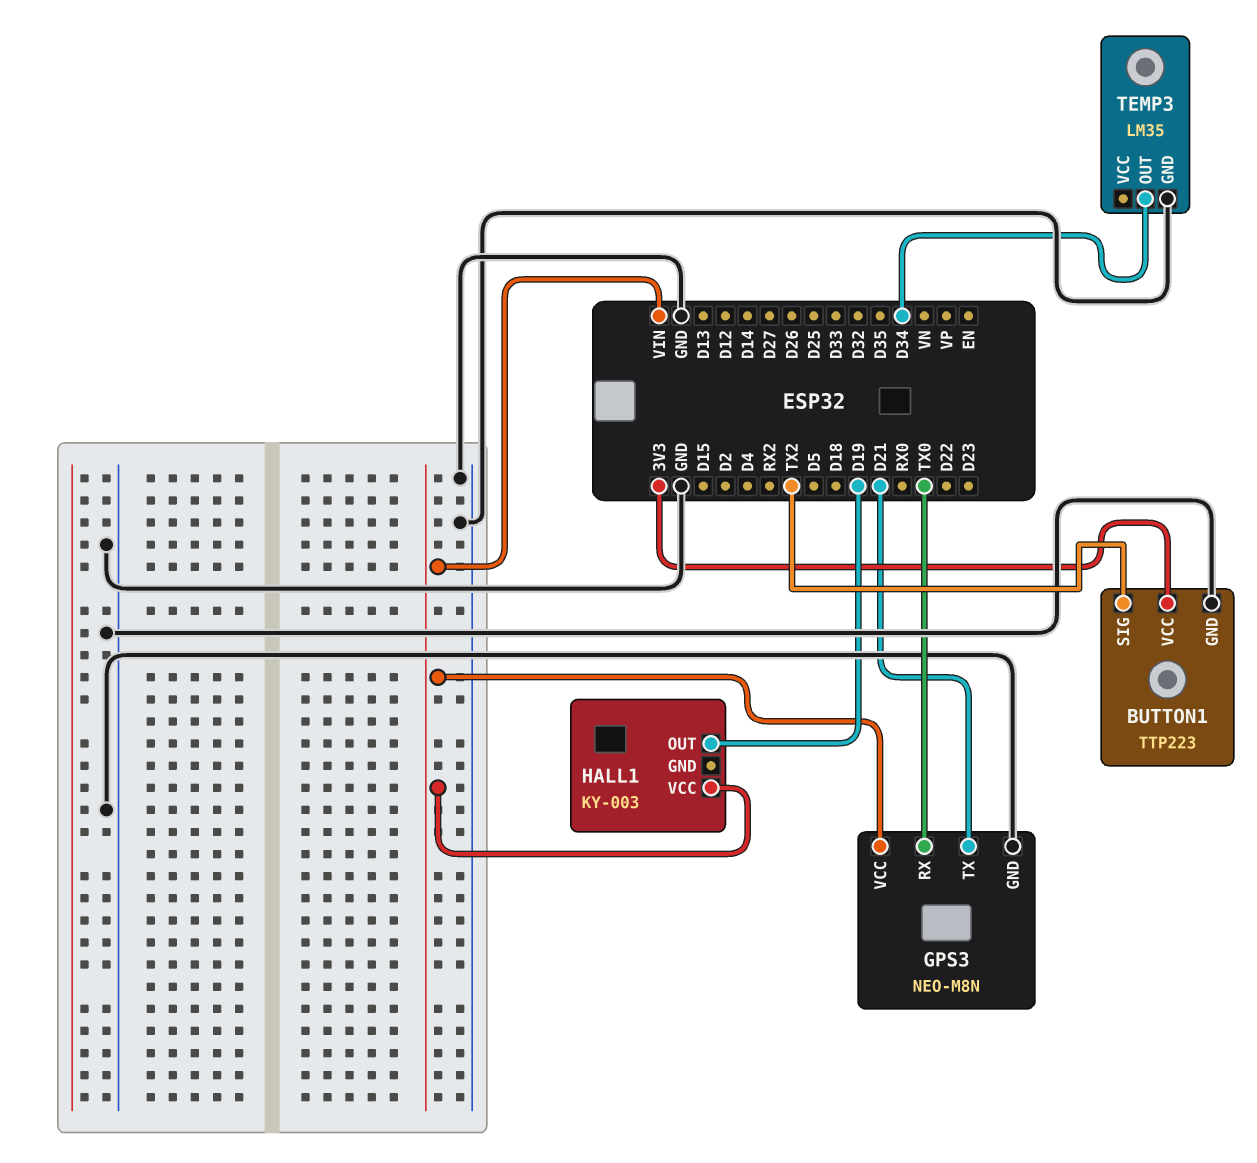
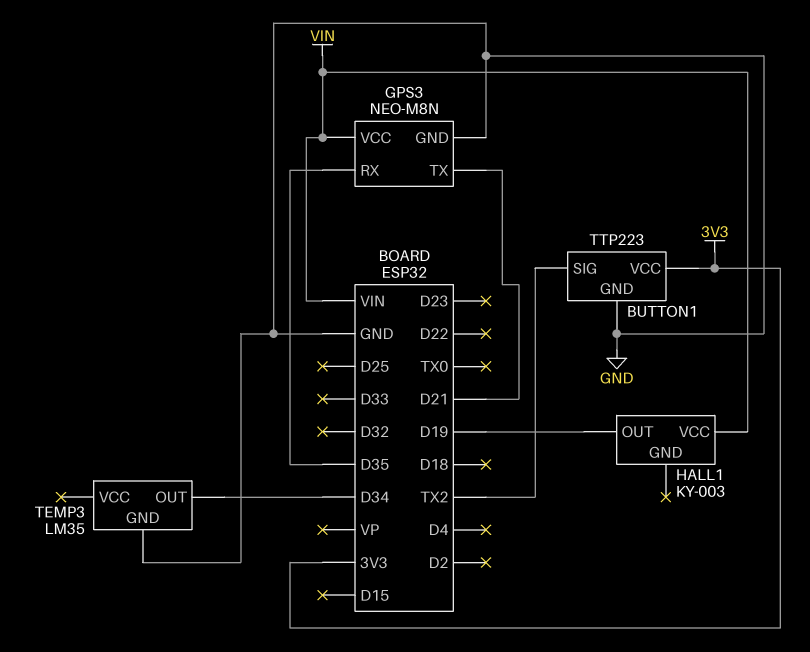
GPS3 pin RX: TX0 -> D35

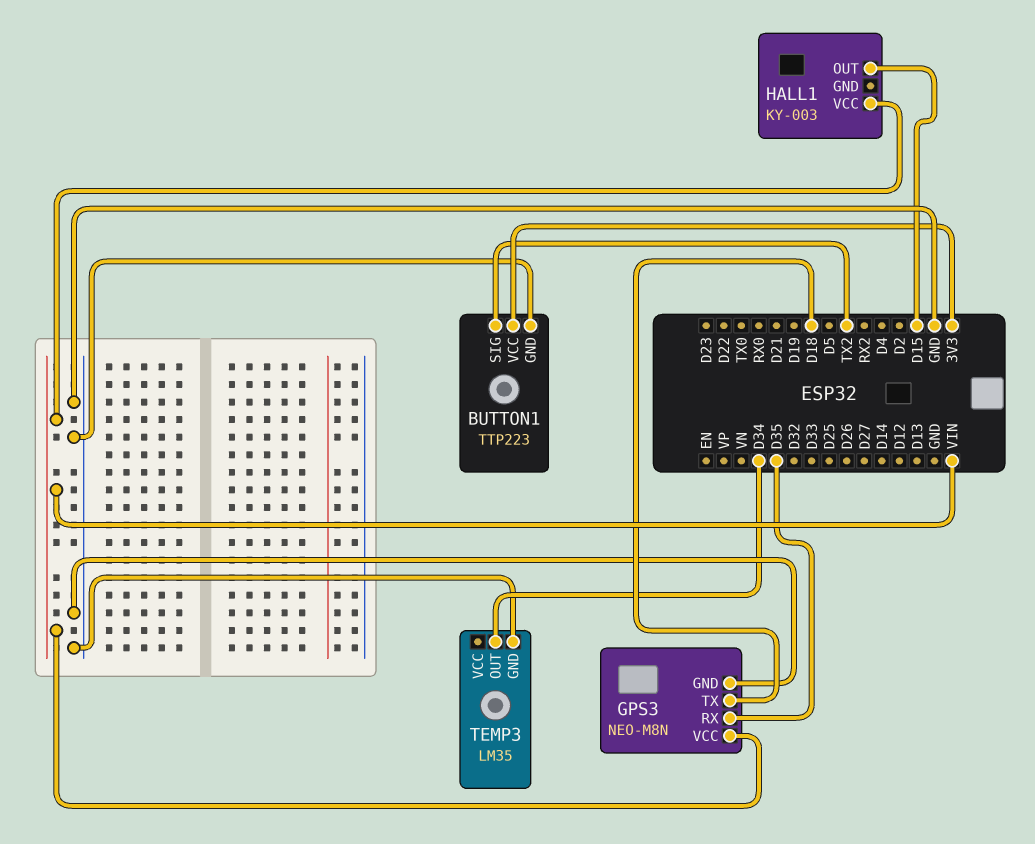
GPS3 pin TX: D21 -> D18
HALL1 pin OUT: D19 -> D15

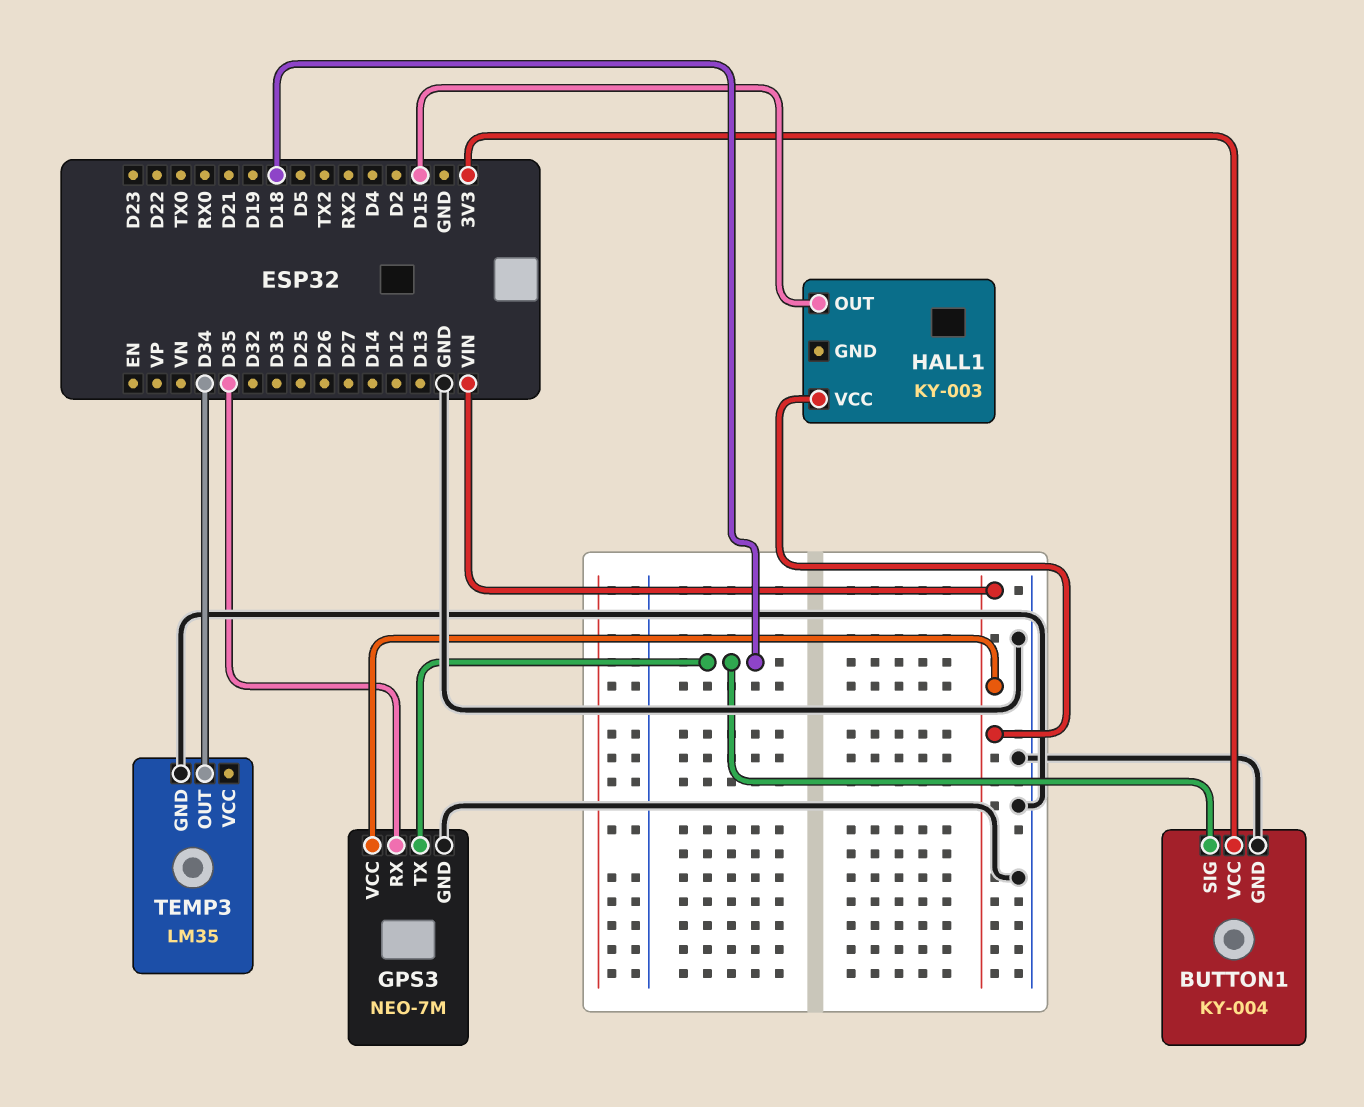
BUTTON1: TTP223 -> KY-004
BUTTON1 pin SIG: TX2 -> D18
GPS3: NEO-M8N -> NEO-7M

